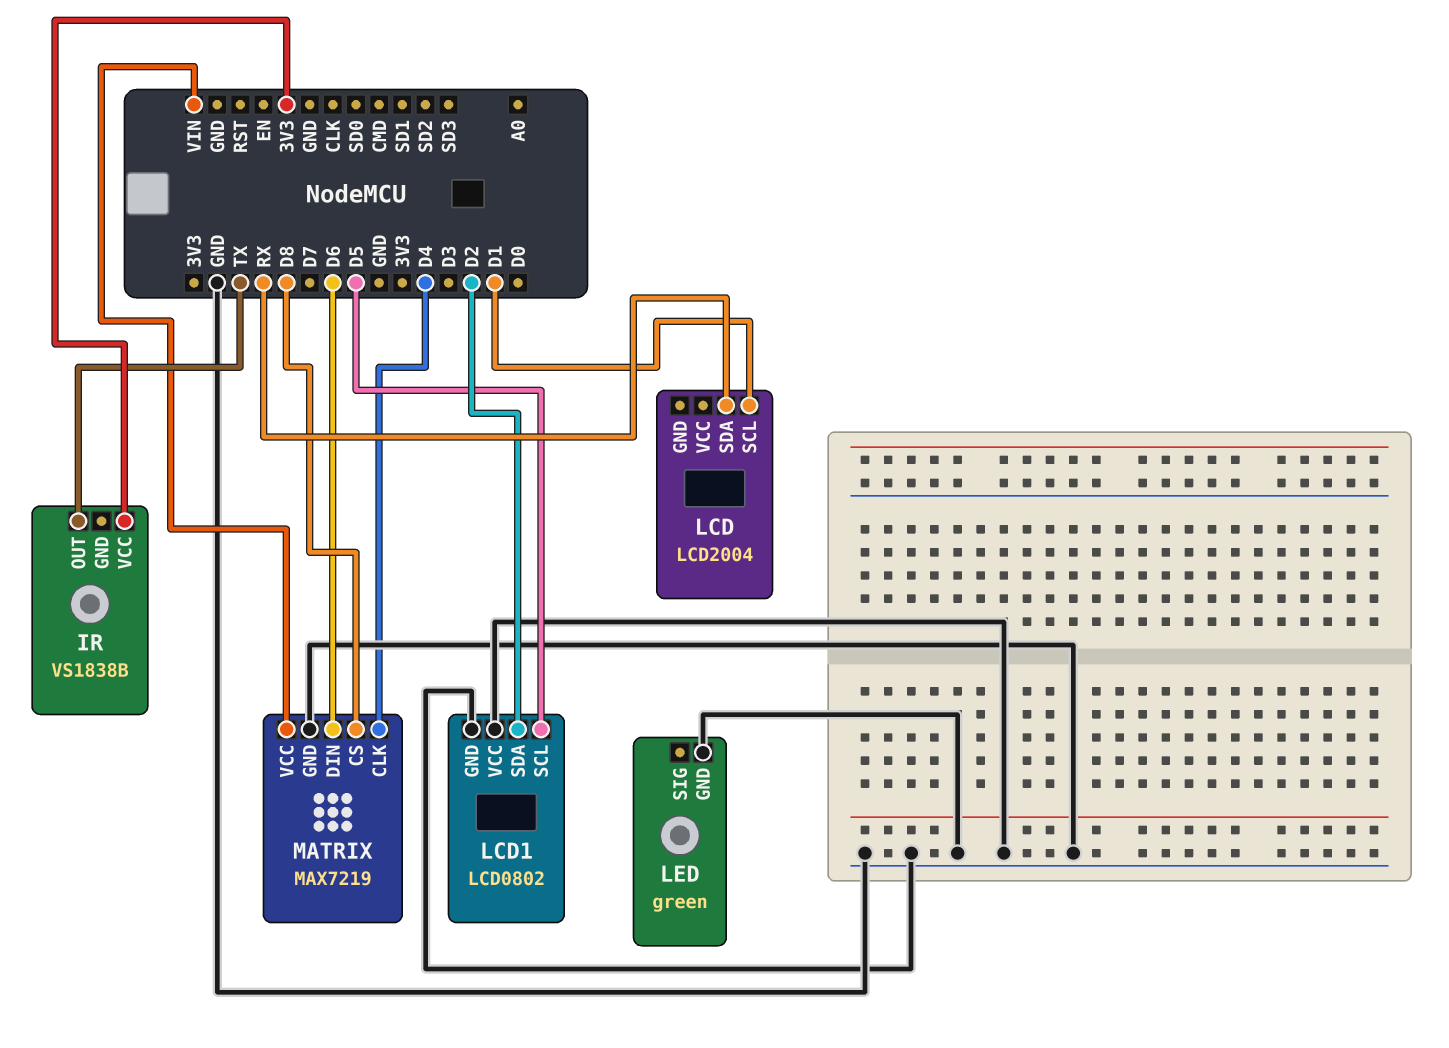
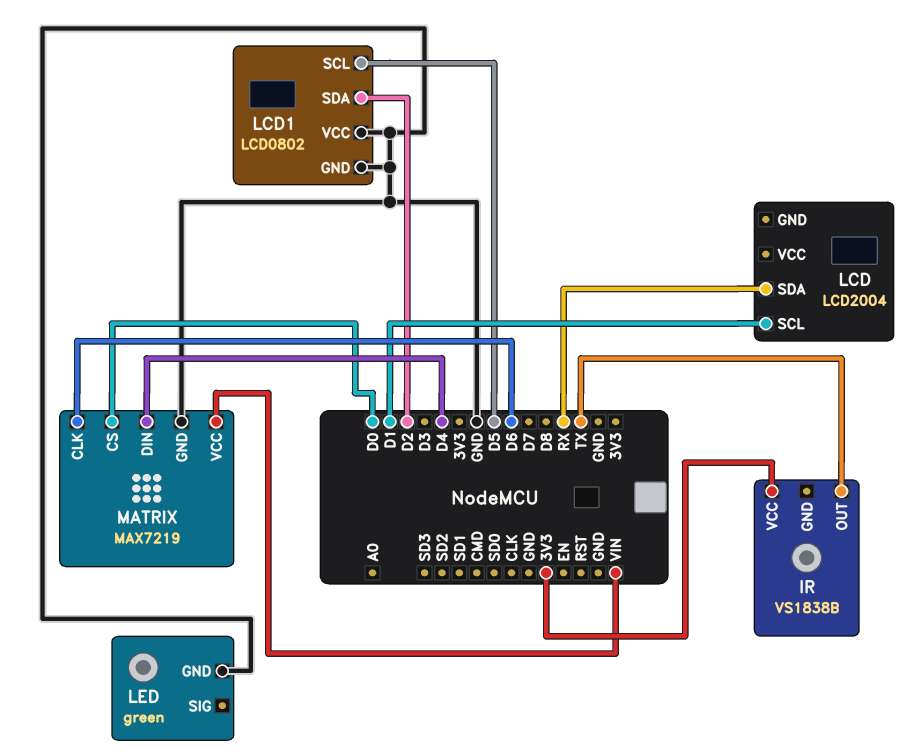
MATRIX pin CLK: D4 -> D6
MATRIX pin CS: D8 -> D0
MATRIX pin DIN: D6 -> D4

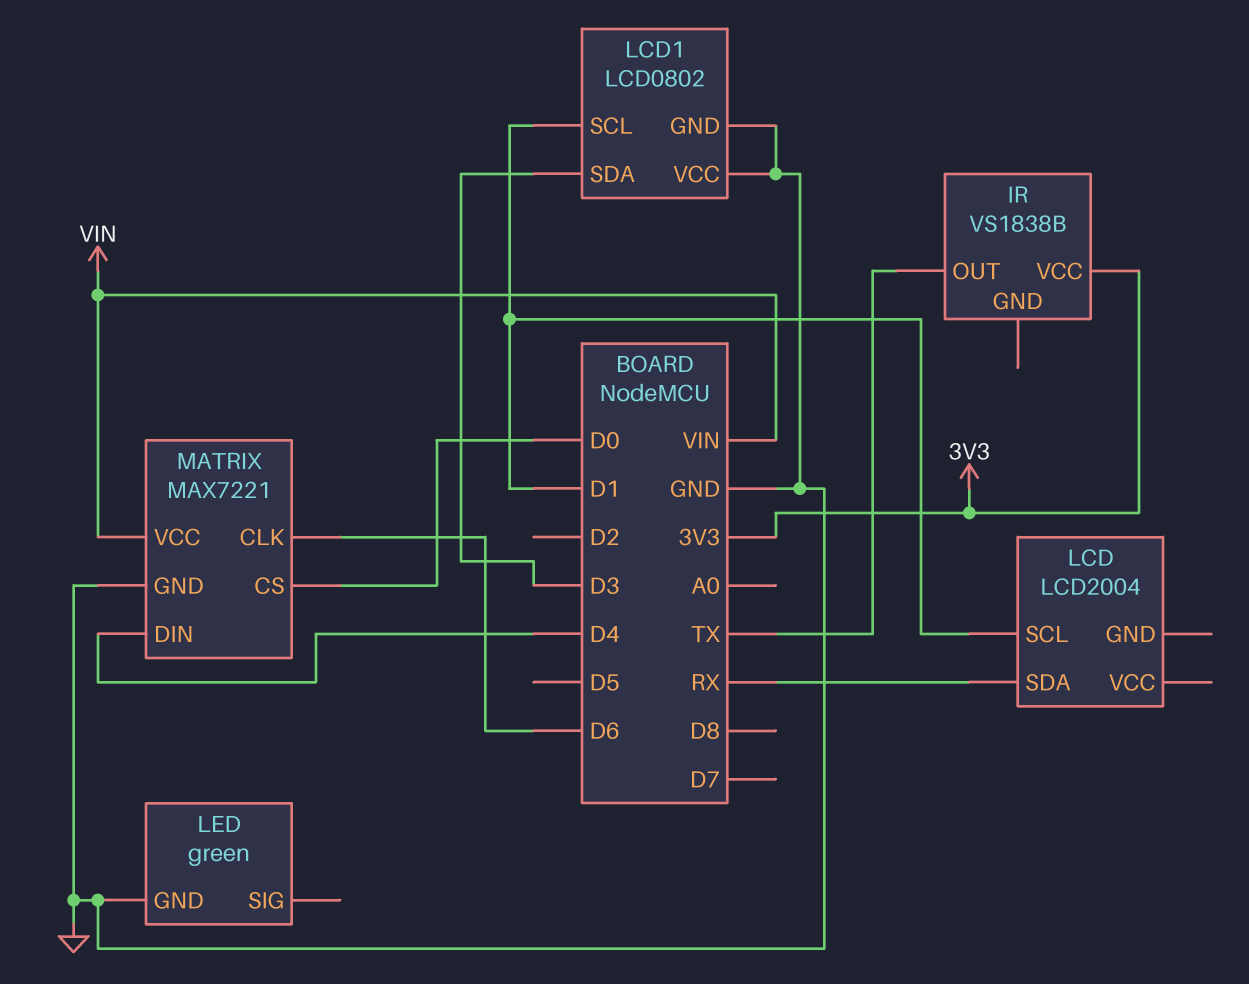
LCD1 pin SCL: D5 -> D1
LCD1 pin SDA: D2 -> D3
MATRIX: MAX7219 -> MAX7221

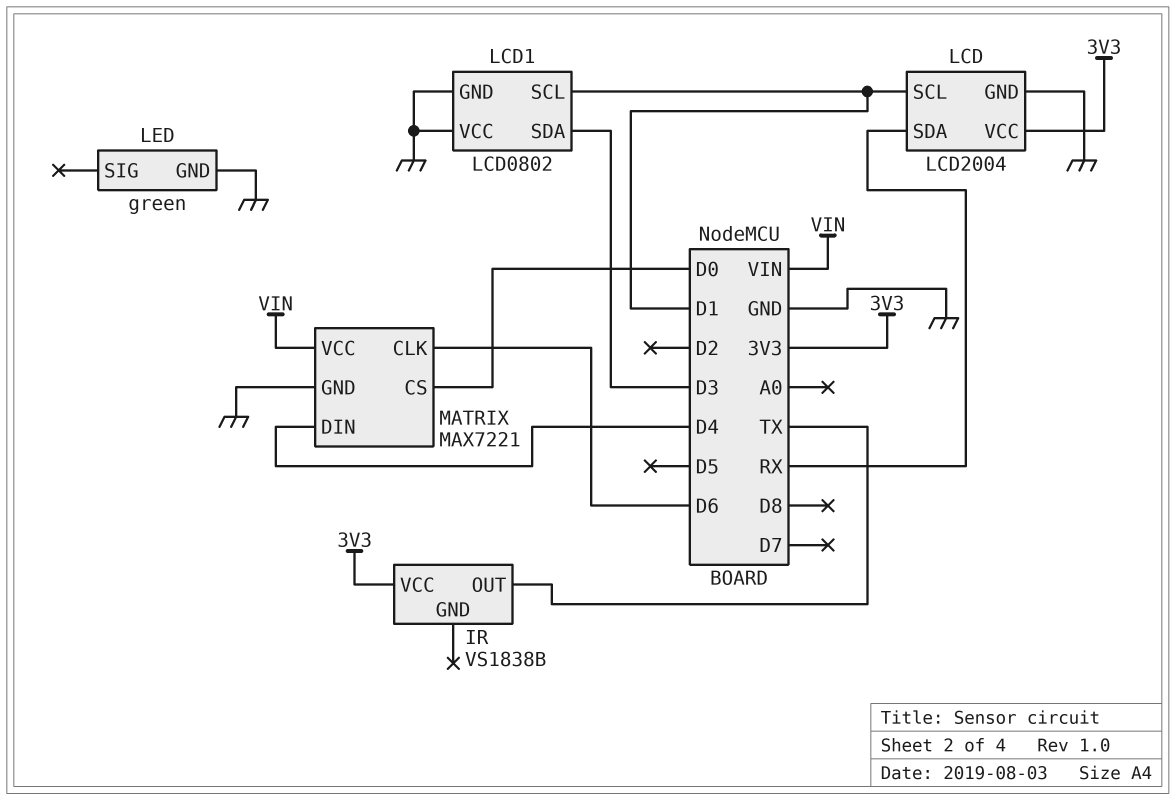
LCD pin GND: none -> GND
LCD pin VCC: none -> 3V3

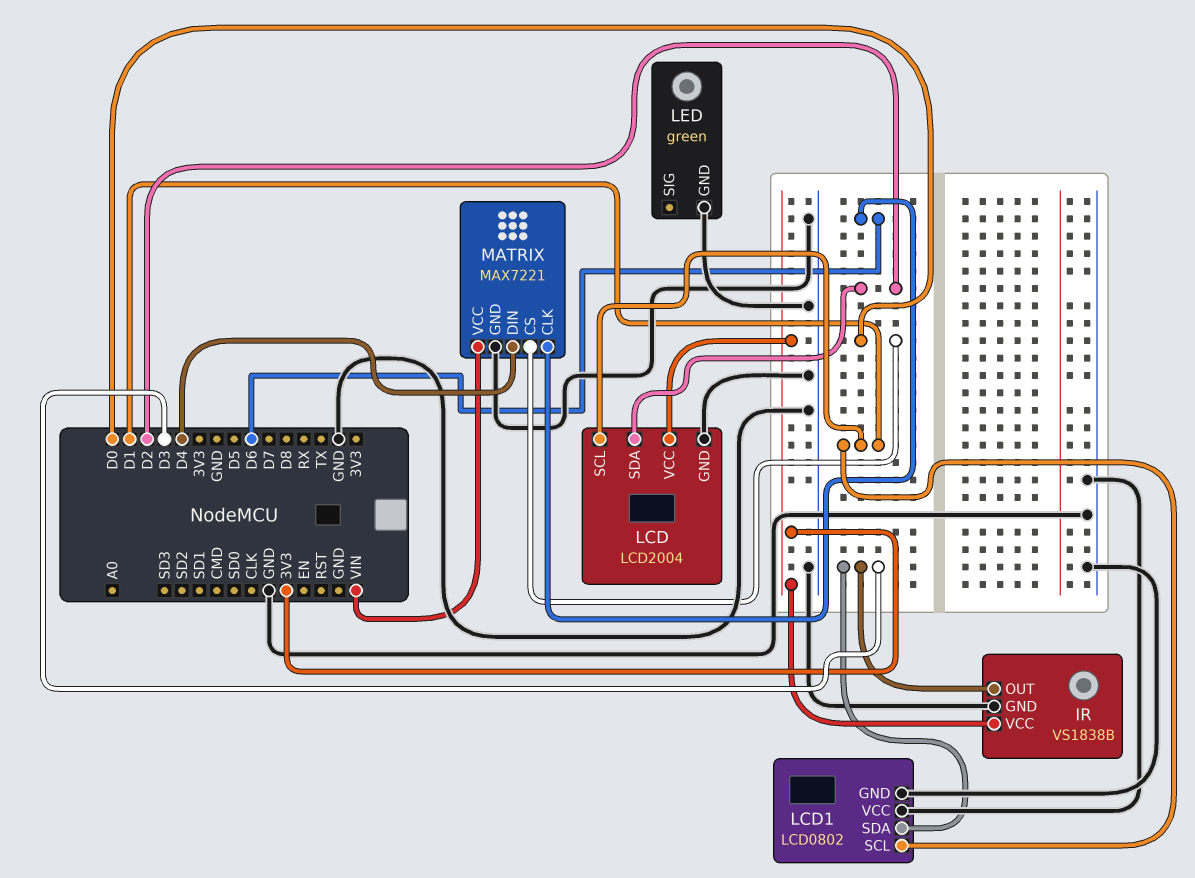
IR pin GND: none -> GND
IR pin OUT: TX -> D3
LCD pin SDA: RX -> D2

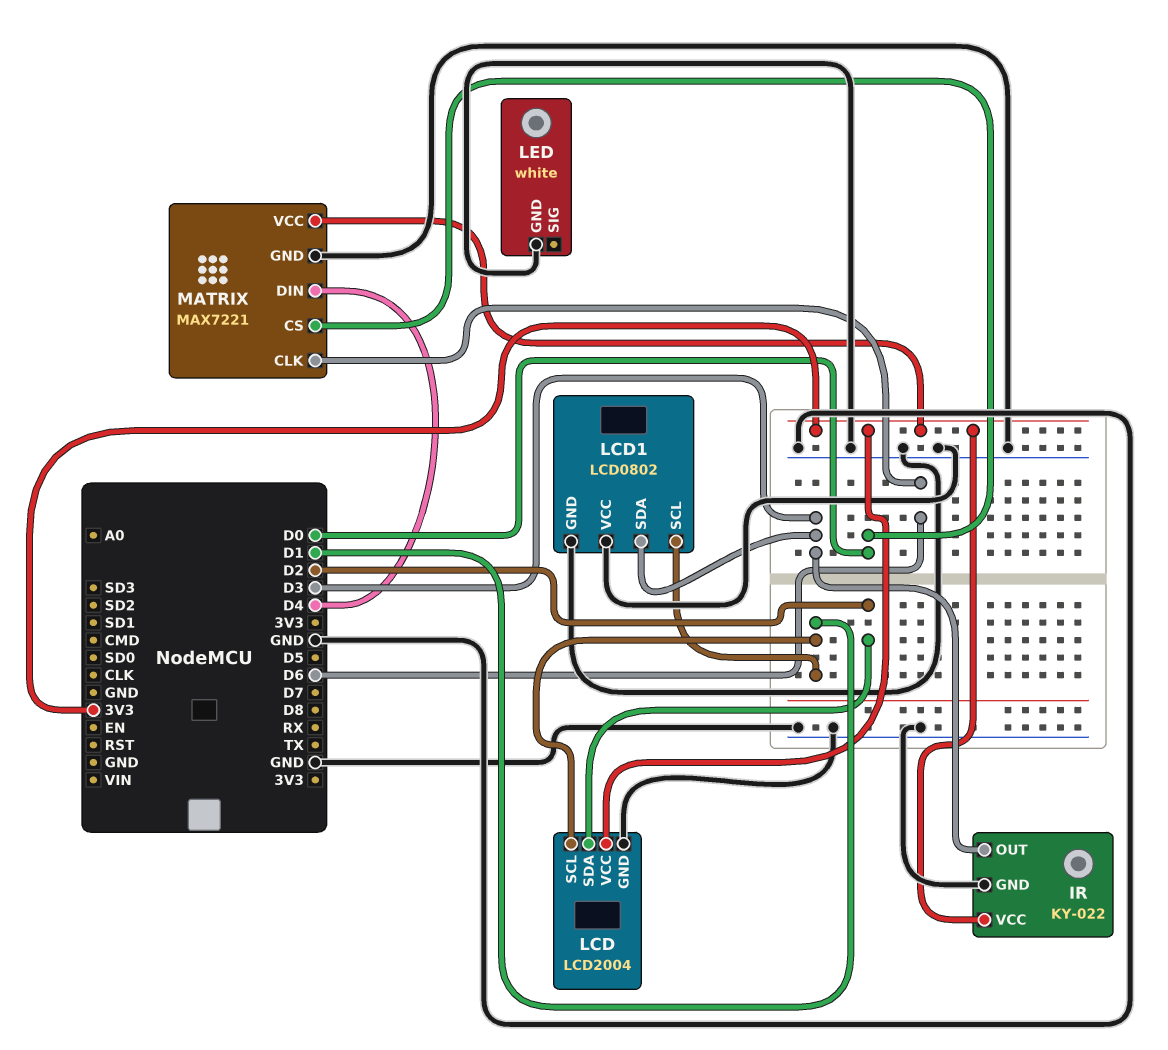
IR: VS1838B -> KY-022
LED: green -> white
MATRIX pin VCC: VIN -> 3V3

